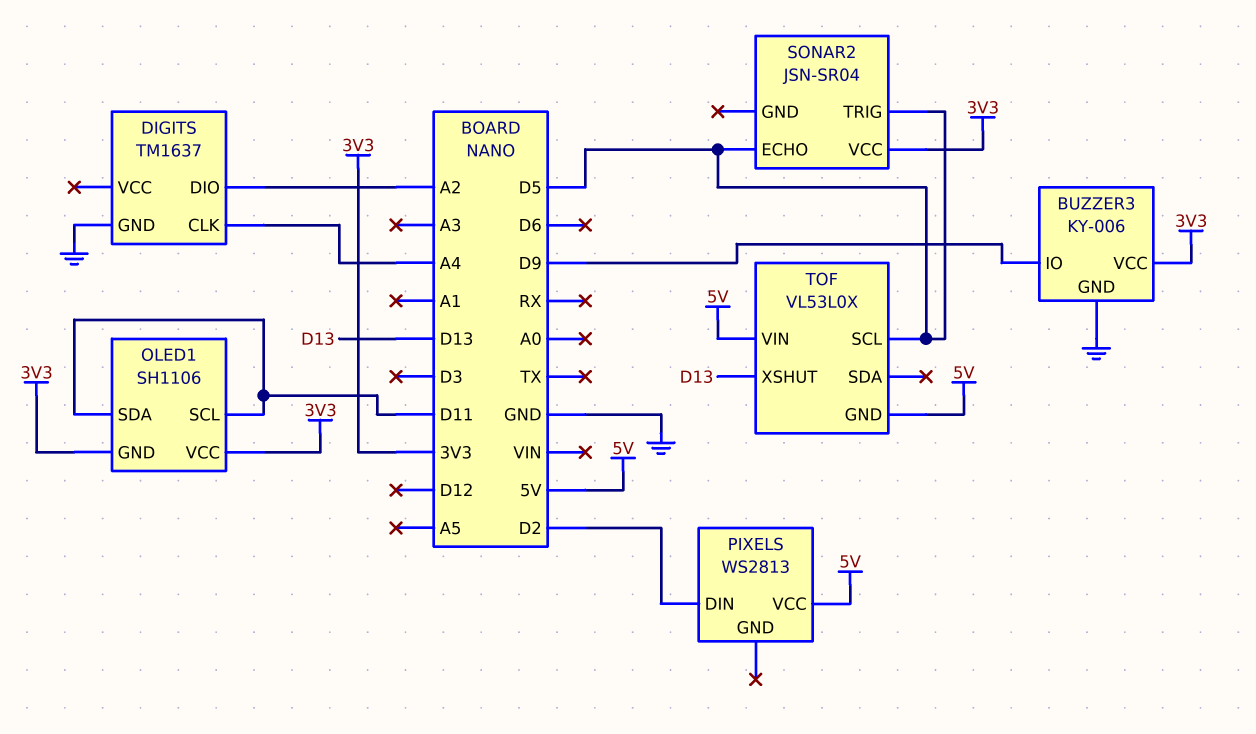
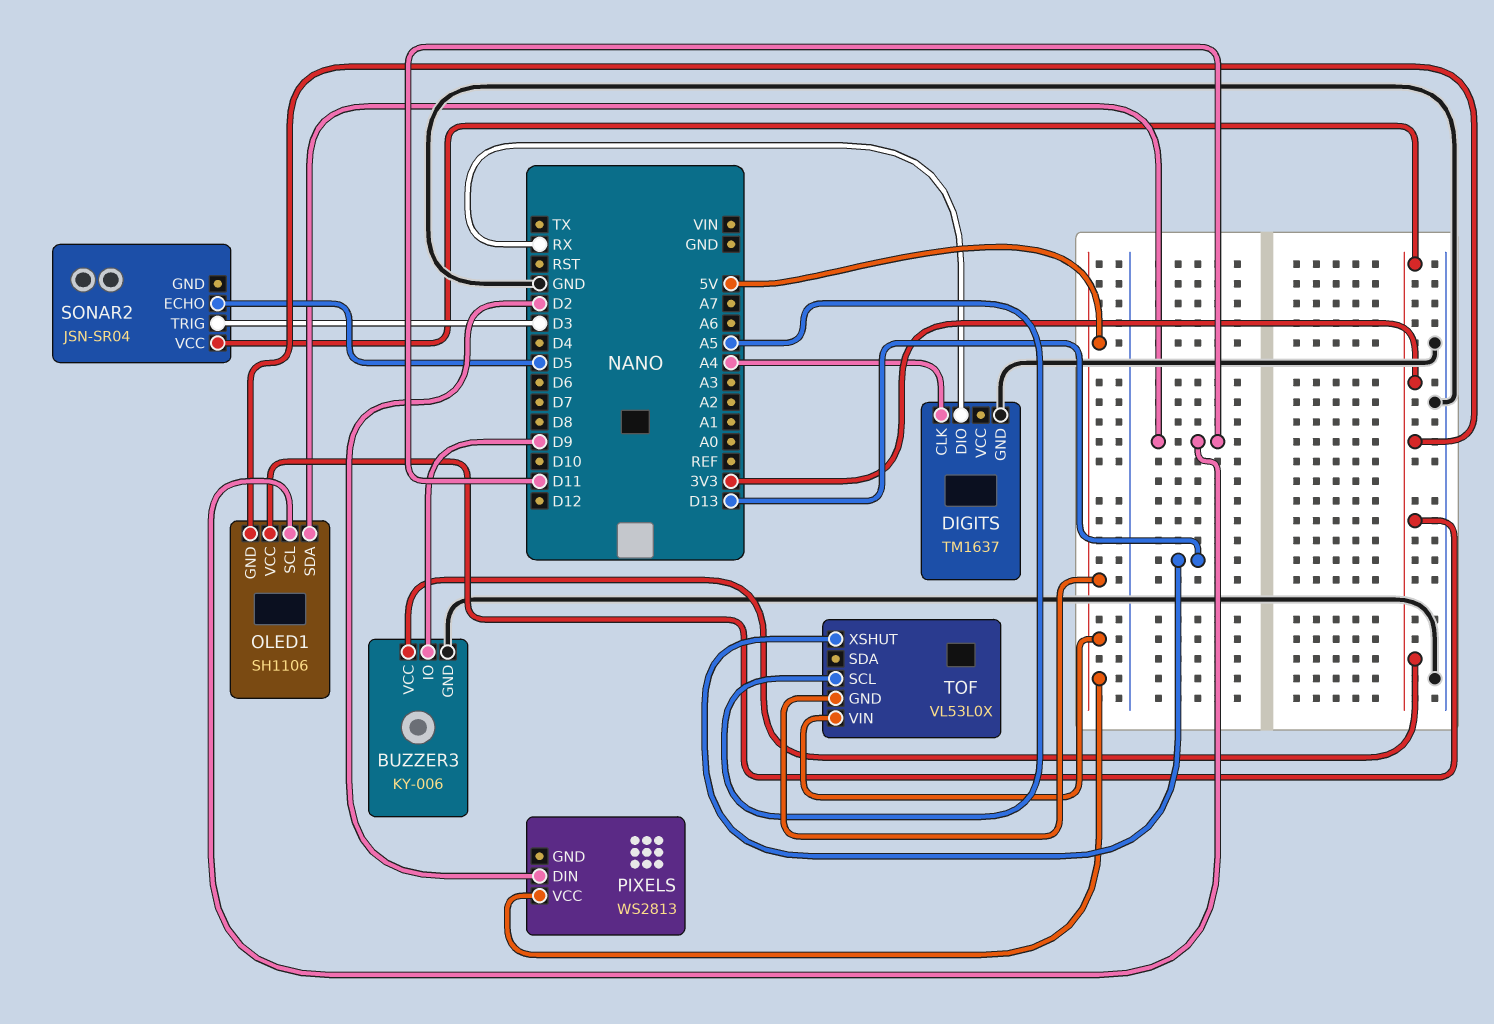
DIGITS pin DIO: A2 -> RX
SONAR2 pin TRIG: D5 -> D3
TOF pin SCL: D5 -> A5

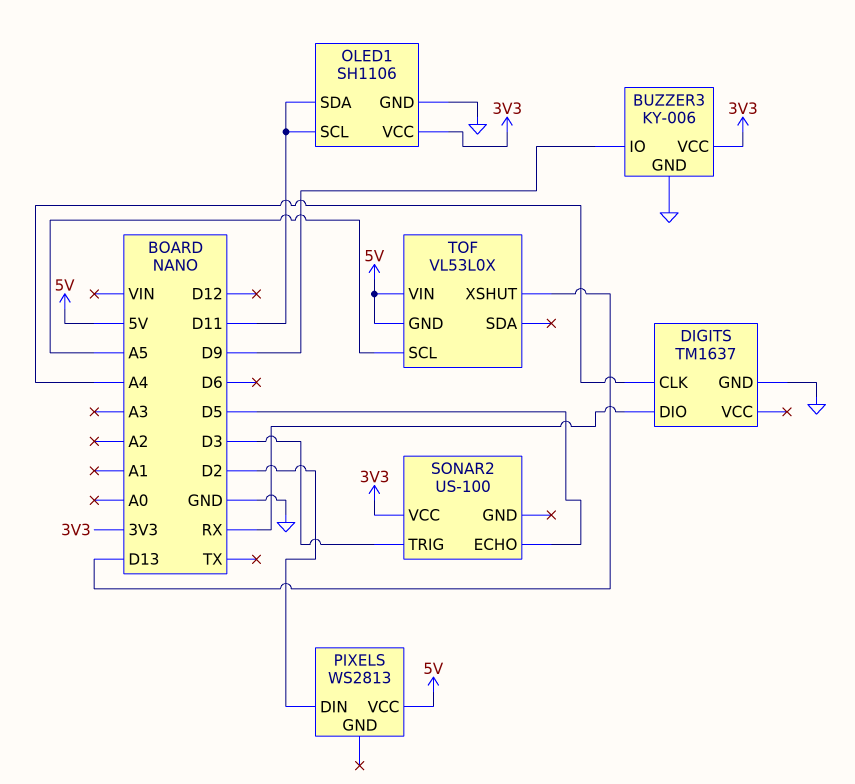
OLED1 pin GND: 3V3 -> GND
SONAR2: JSN-SR04 -> US-100

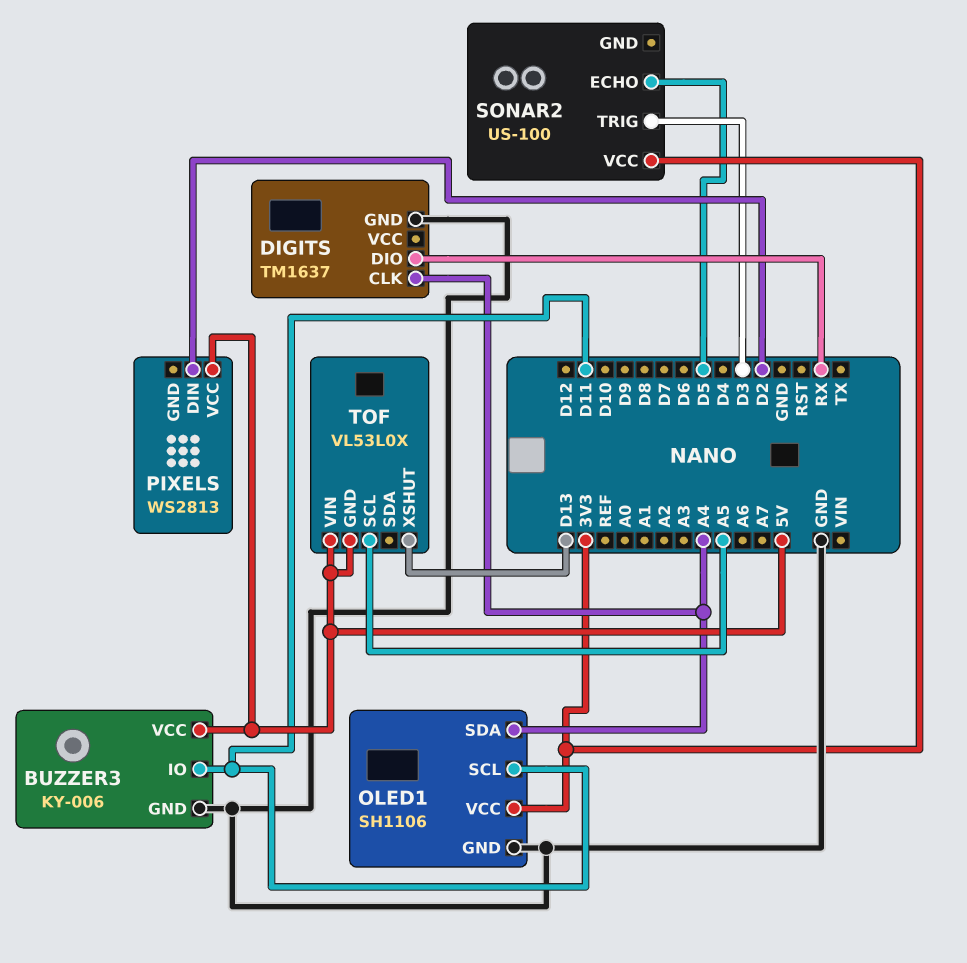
BUZZER3 pin IO: D9 -> D11
BUZZER3 pin VCC: 3V3 -> 5V
OLED1 pin SDA: D11 -> A4

